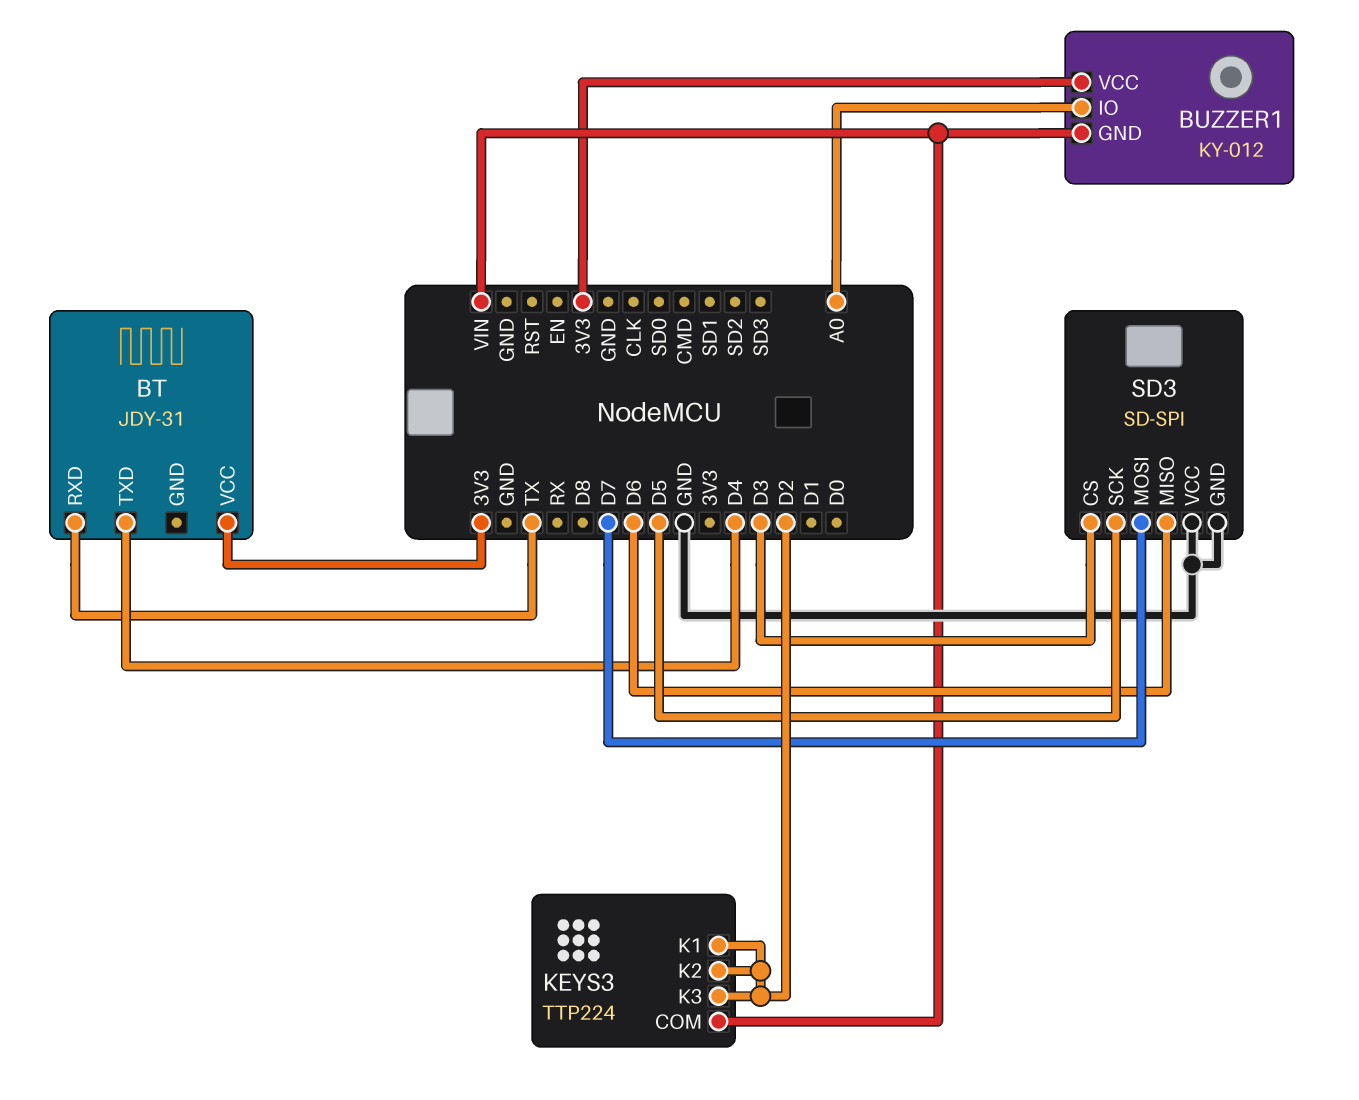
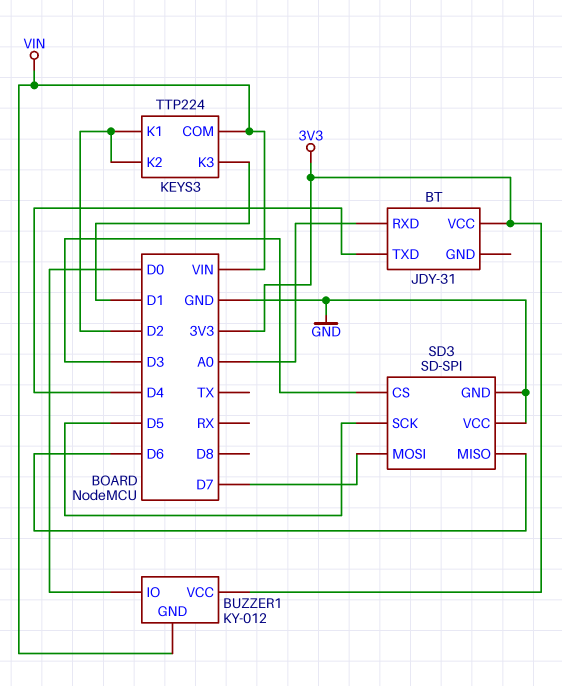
BT pin RXD: TX -> A0
BUZZER1 pin IO: A0 -> D0
KEYS3 pin K3: D2 -> D1

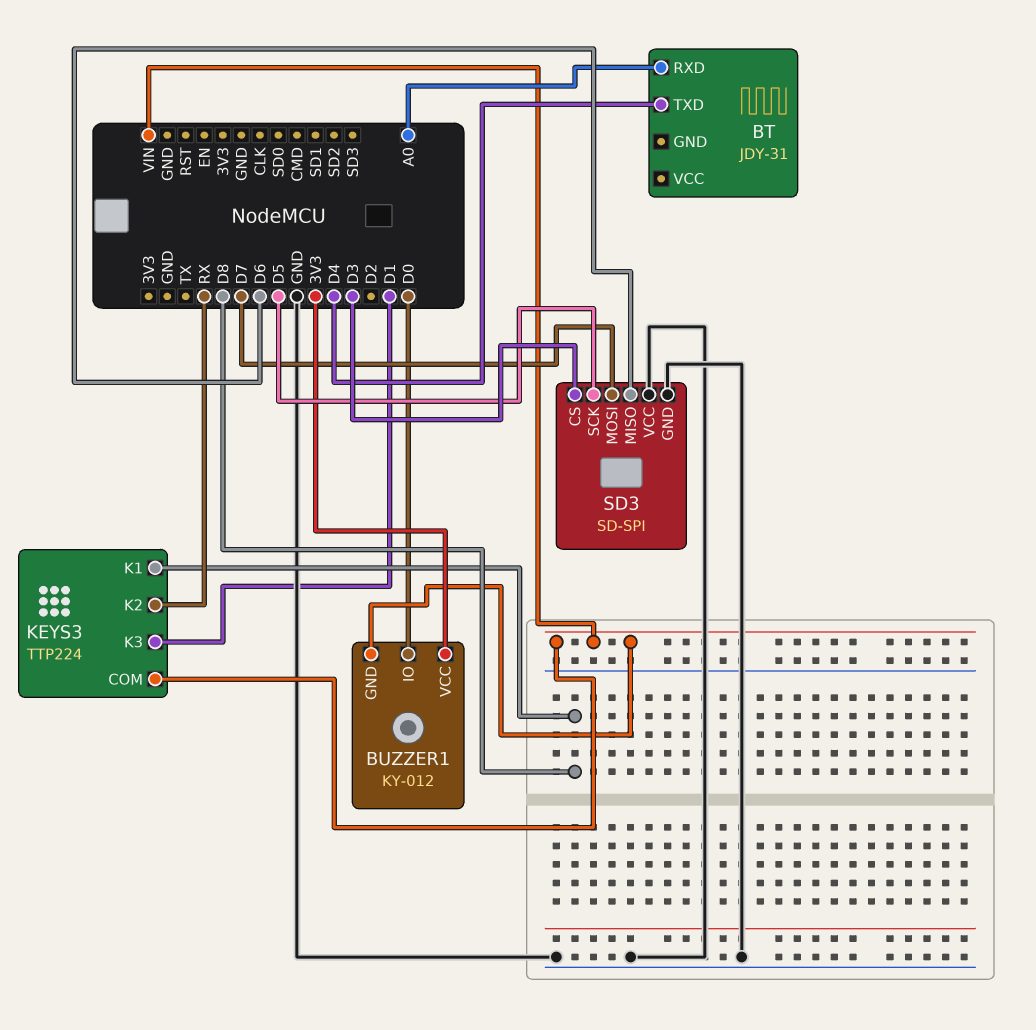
BT pin VCC: 3V3 -> none
KEYS3 pin K1: D2 -> D8
KEYS3 pin K2: D2 -> RX

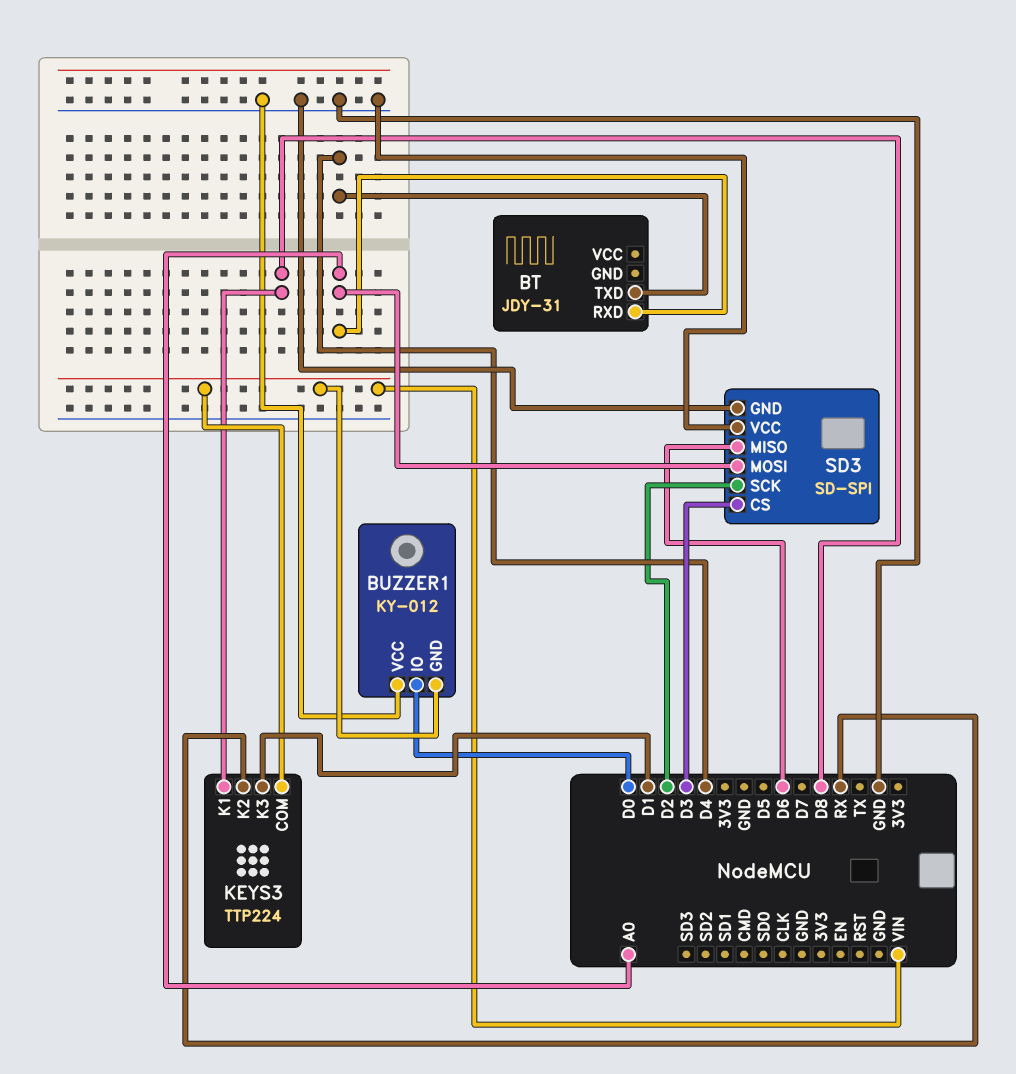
BUZZER1 pin VCC: 3V3 -> GND
SD3 pin MOSI: D7 -> A0
SD3 pin SCK: D5 -> D2

